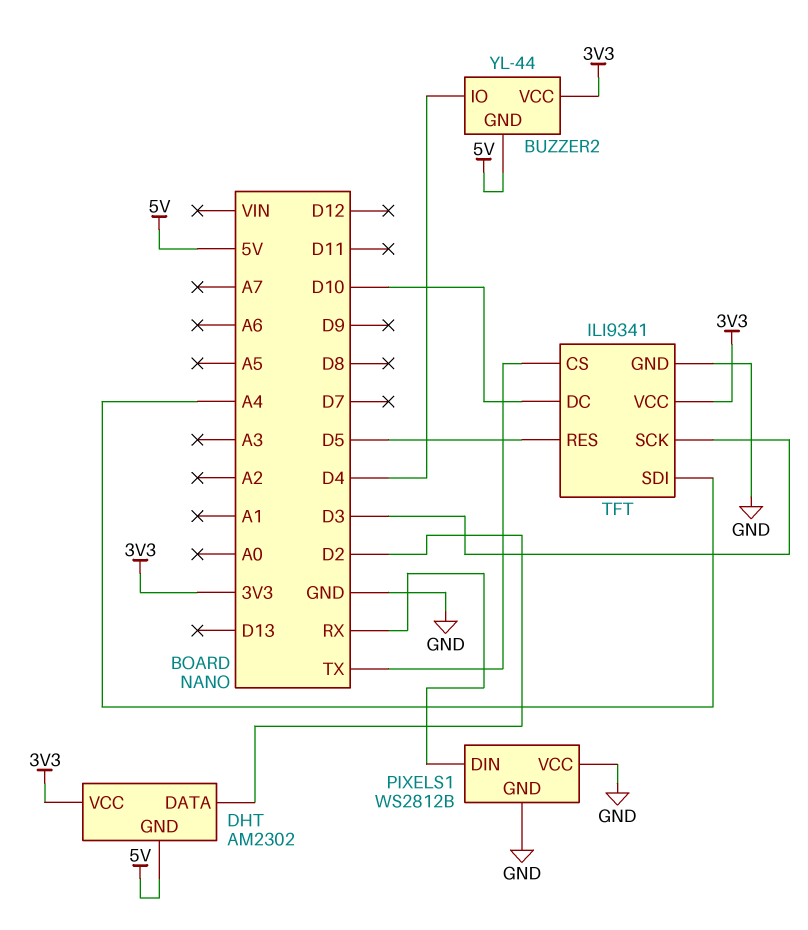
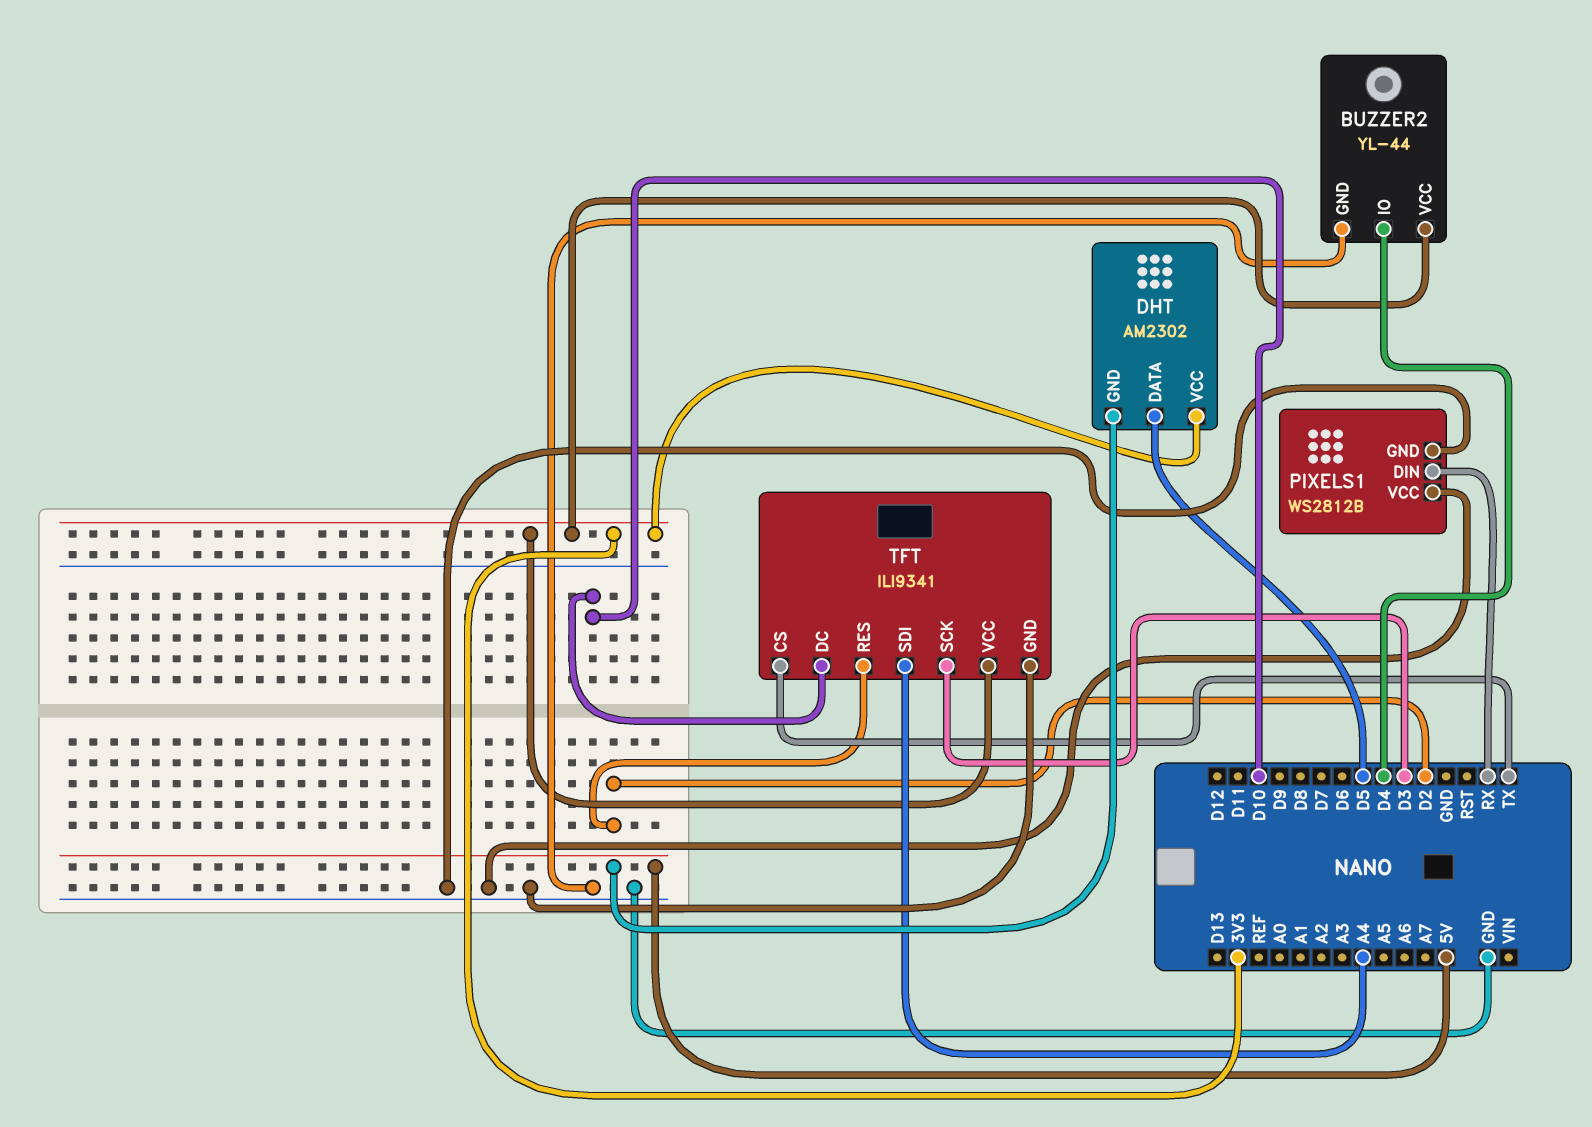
BUZZER2 pin GND: 5V -> GND
DHT pin DATA: D2 -> D5
TFT pin RES: D5 -> D2

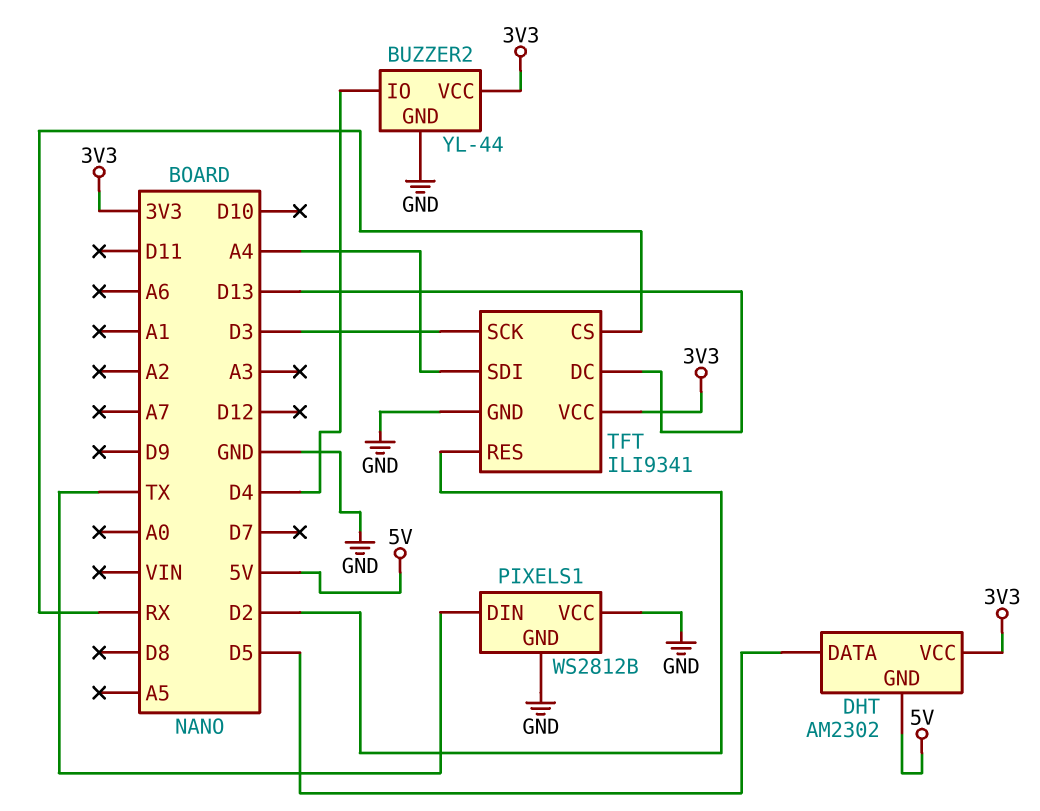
PIXELS1 pin DIN: RX -> TX
TFT pin CS: TX -> RX
TFT pin DC: D10 -> D13

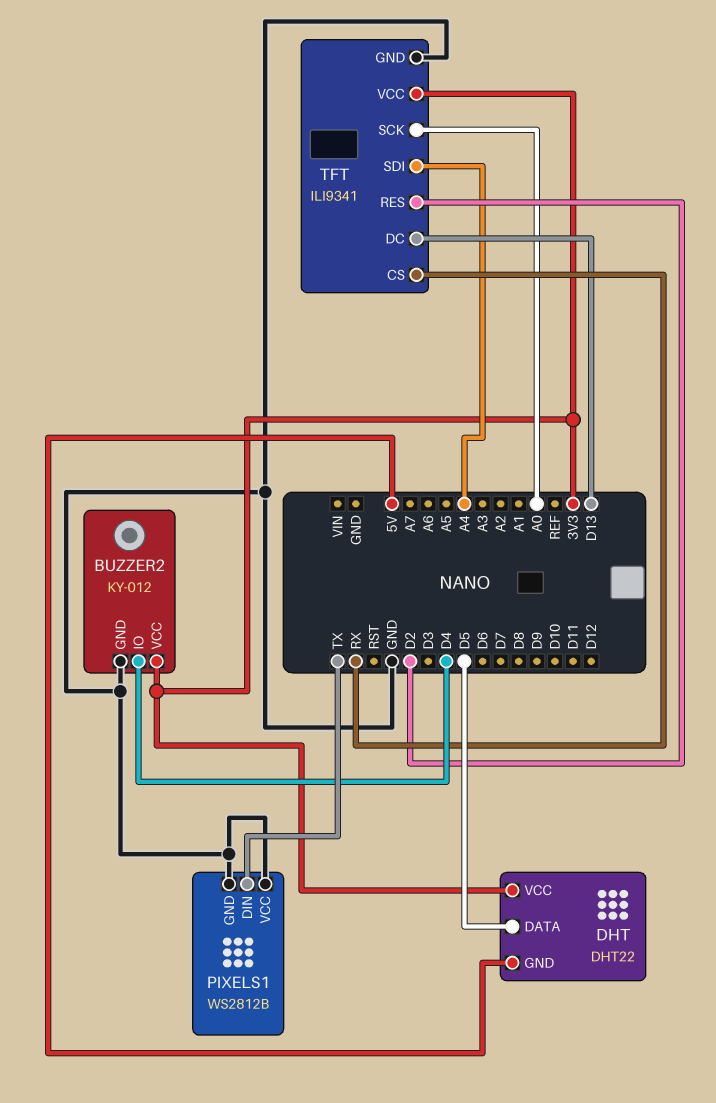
BUZZER2: YL-44 -> KY-012
DHT: AM2302 -> DHT22
TFT pin SCK: D3 -> A0

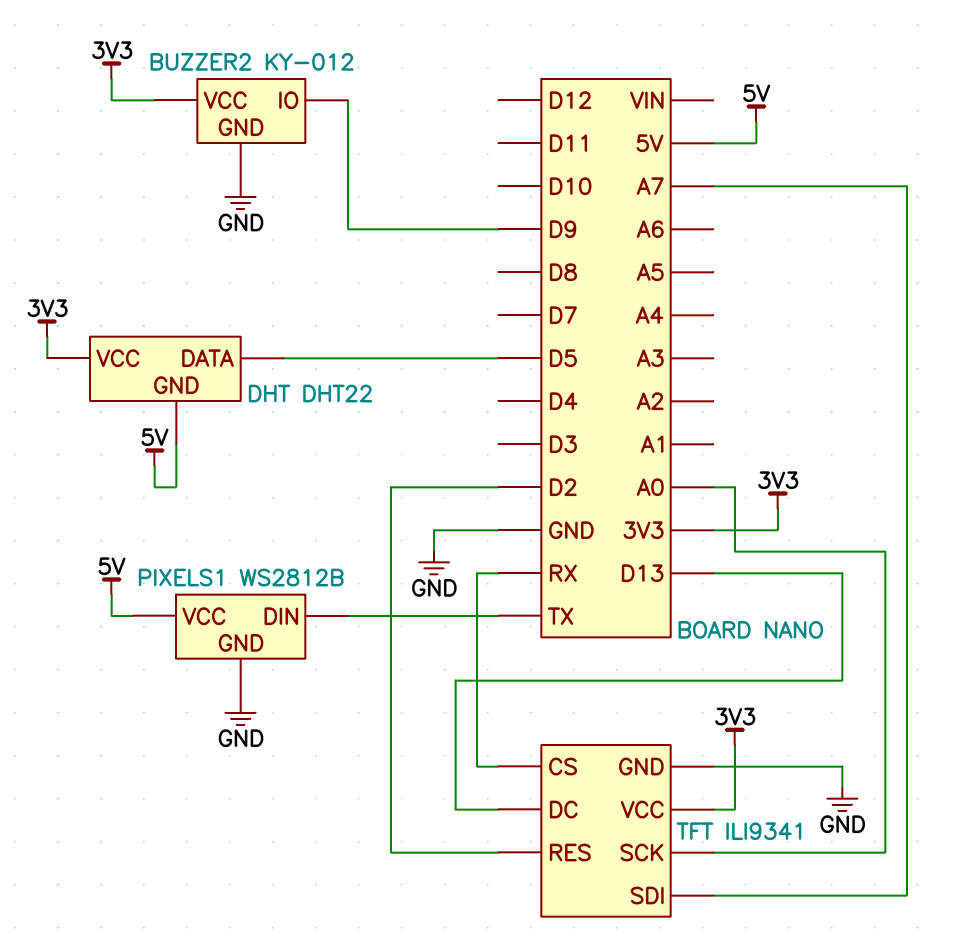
BUZZER2 pin IO: D4 -> D9
PIXELS1 pin VCC: GND -> 5V
TFT pin SDI: A4 -> A7

